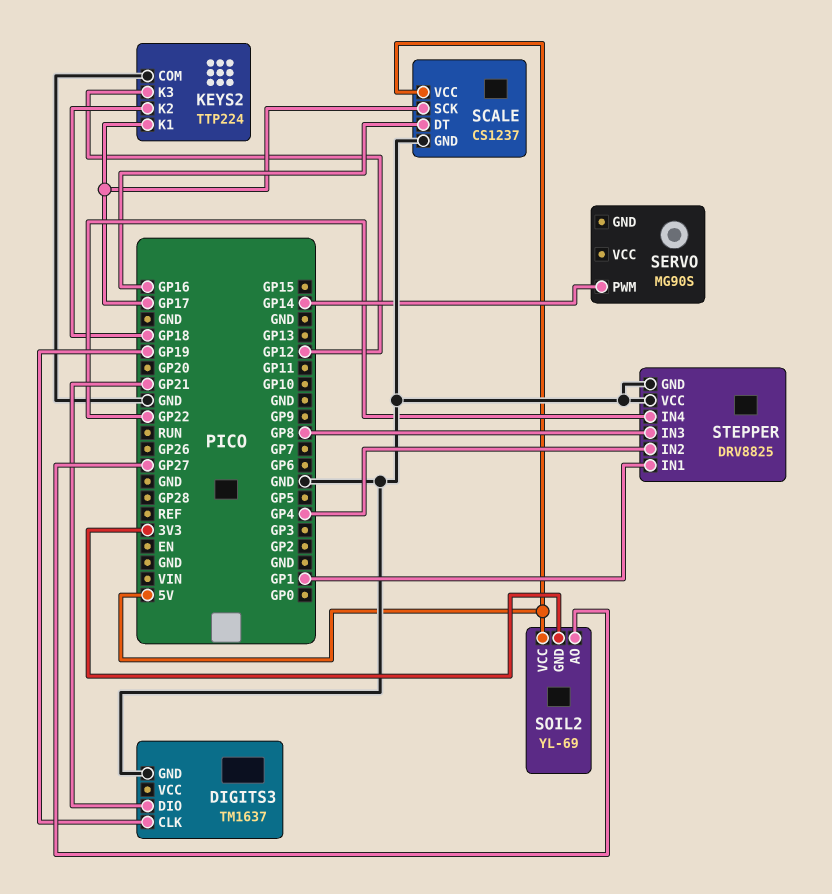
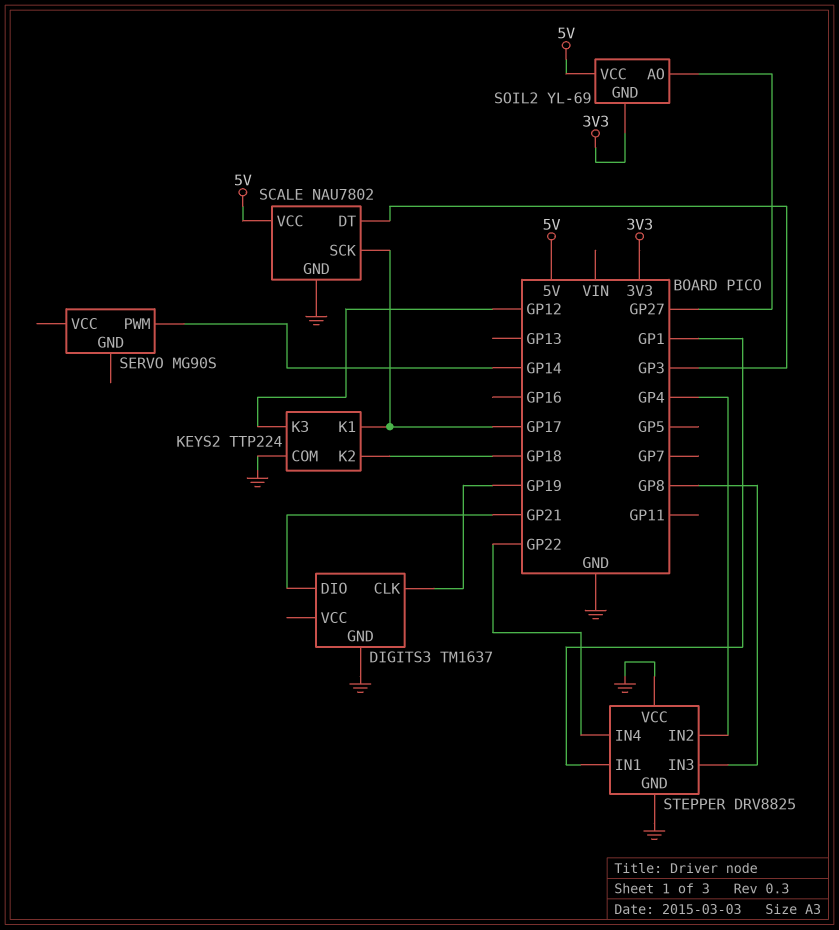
SCALE: CS1237 -> NAU7802
SCALE pin DT: GP16 -> GP3

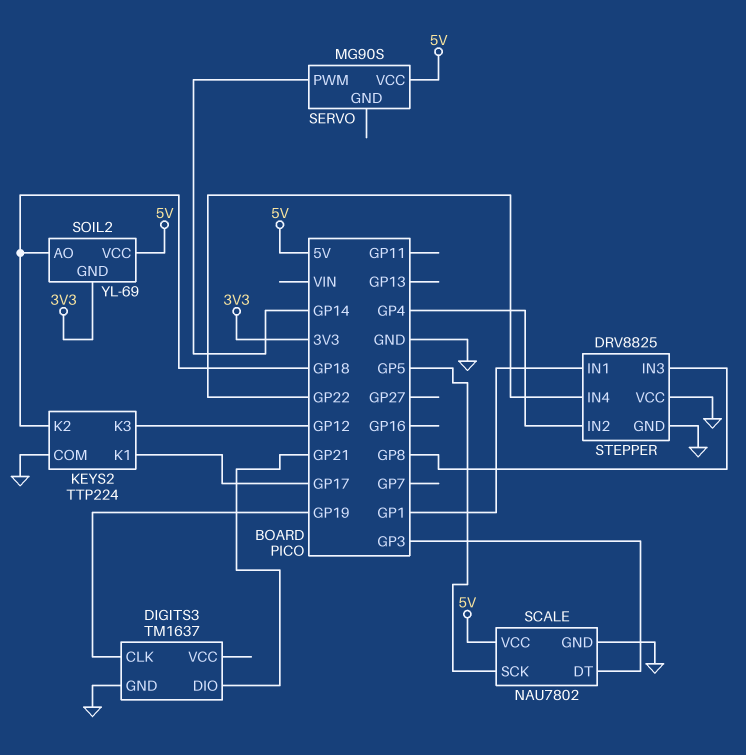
SCALE pin SCK: GP17 -> GP5
SERVO pin VCC: none -> 5V
SOIL2 pin AO: GP27 -> GP18

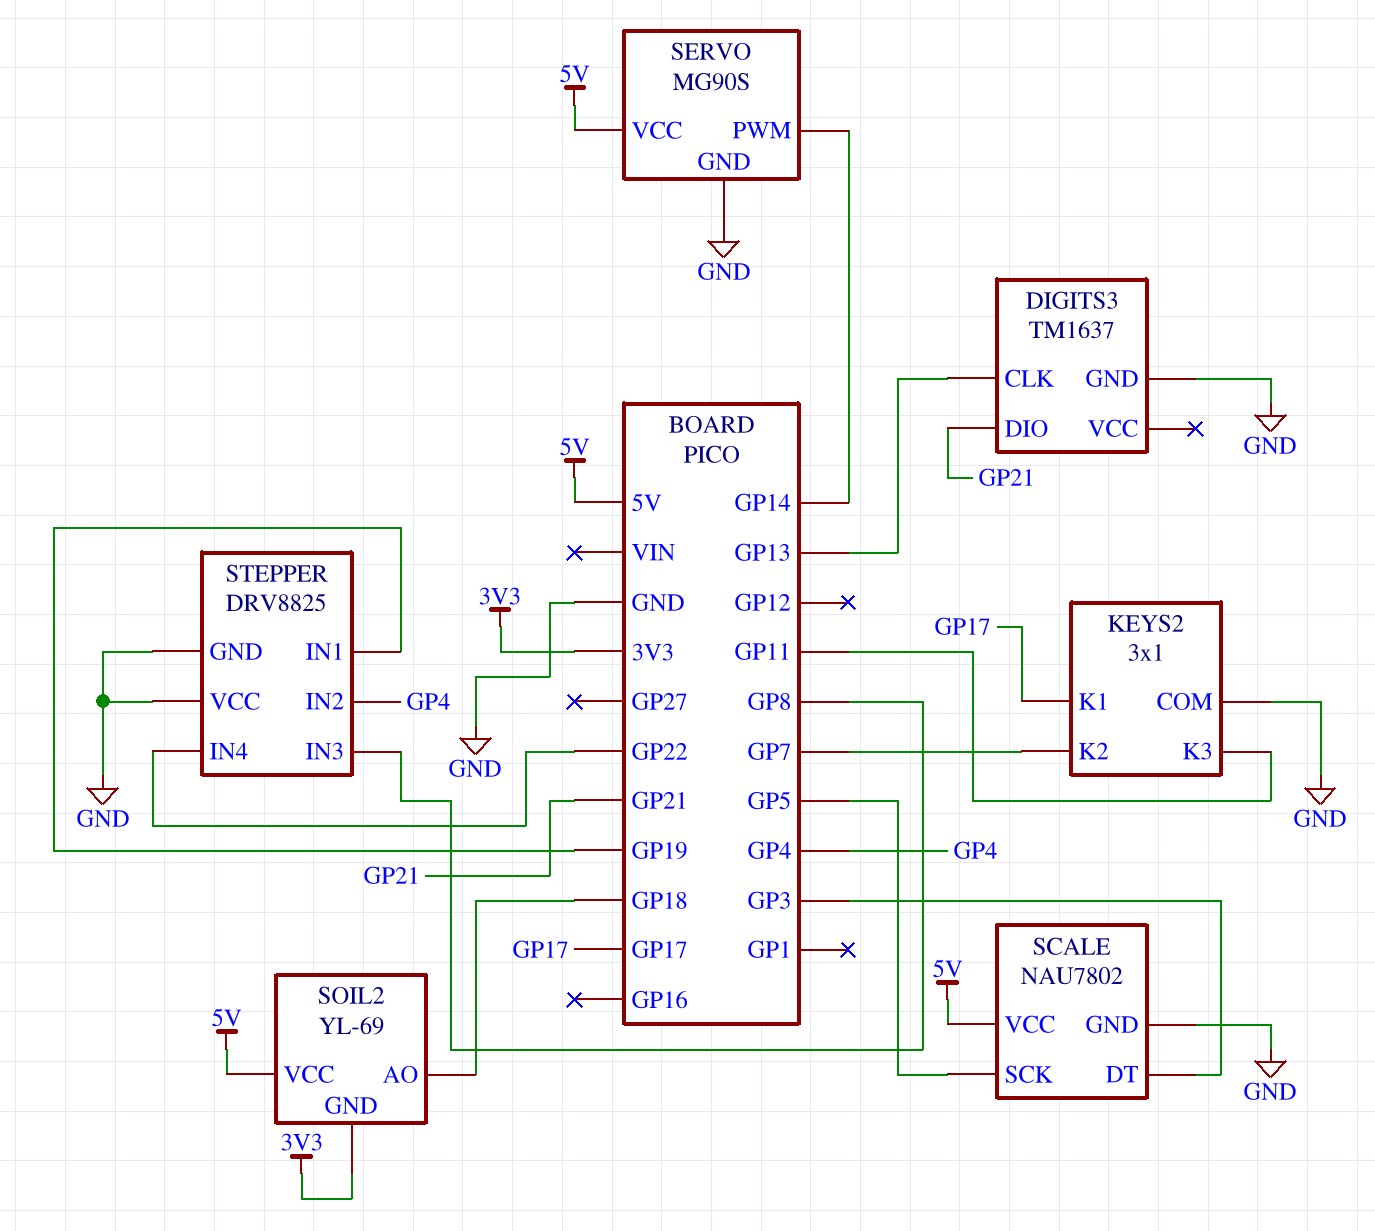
DIGITS3 pin CLK: GP19 -> GP13
KEYS2: TTP224 -> 3x1
KEYS2 pin K2: GP18 -> GP7
KEYS2 pin K3: GP12 -> GP11
SERVO pin GND: none -> GND
STEPPER pin IN1: GP1 -> GP19

